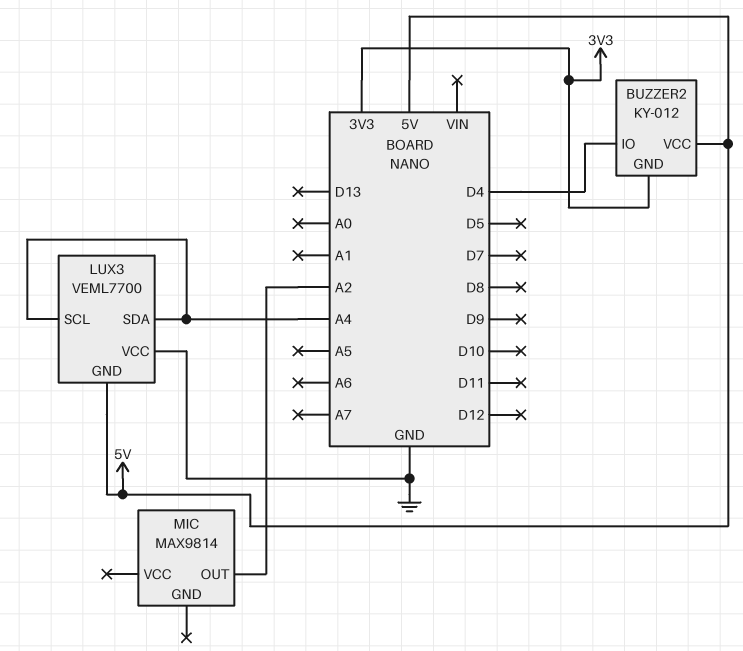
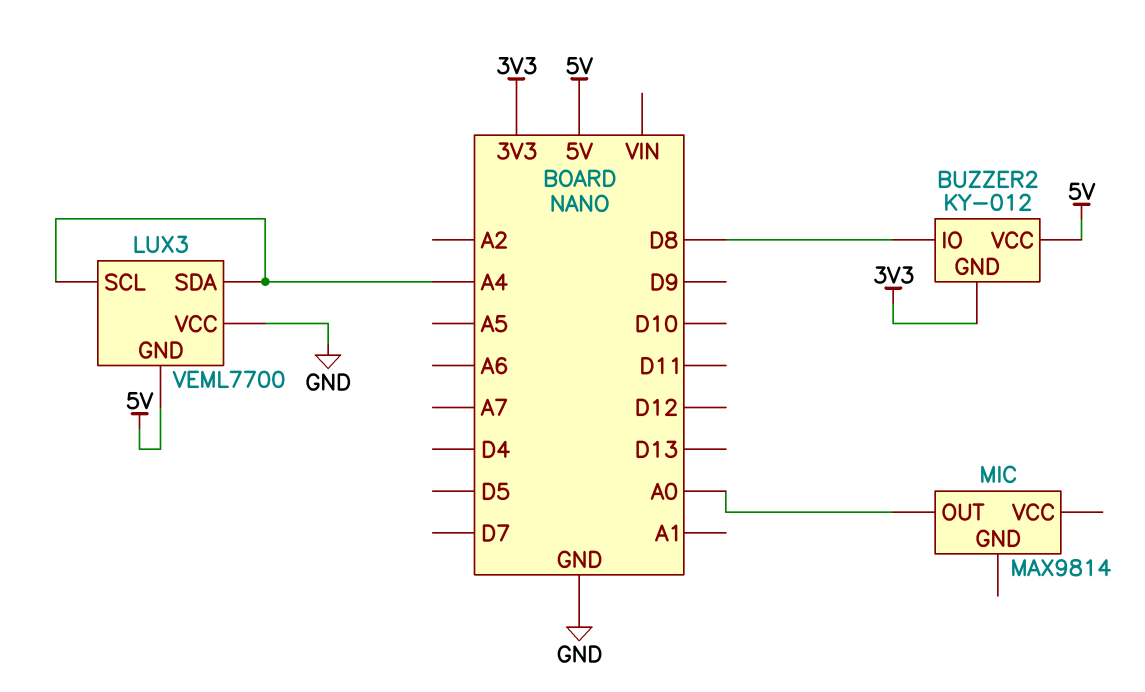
BUZZER2 pin IO: D4 -> D8
MIC pin OUT: A2 -> A0

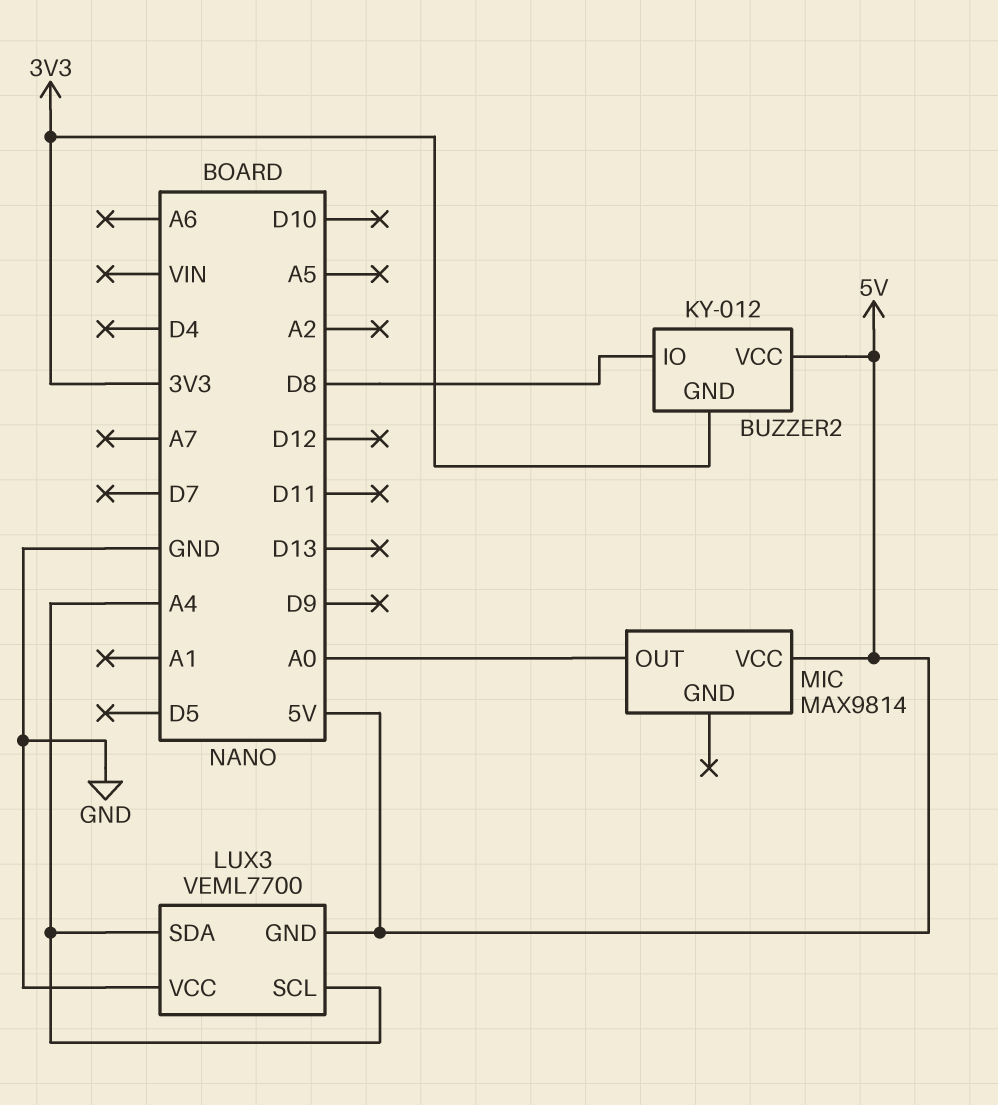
MIC pin VCC: none -> 5V

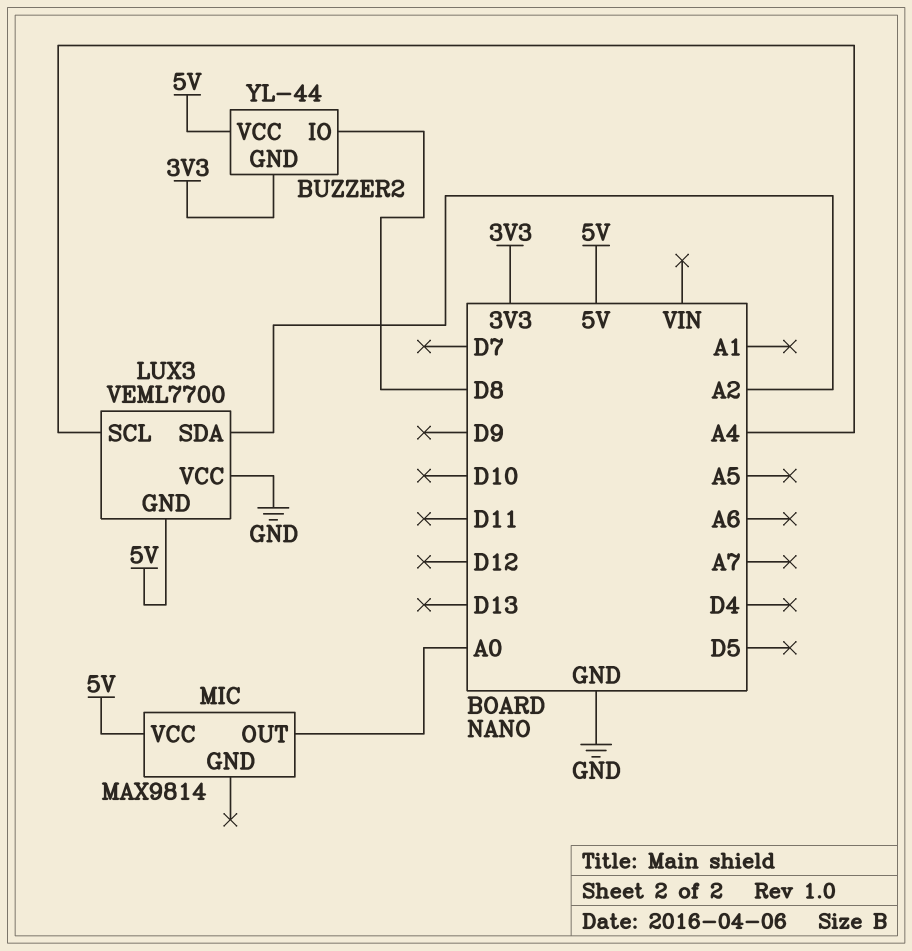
BUZZER2: KY-012 -> YL-44
LUX3 pin SDA: A4 -> A2

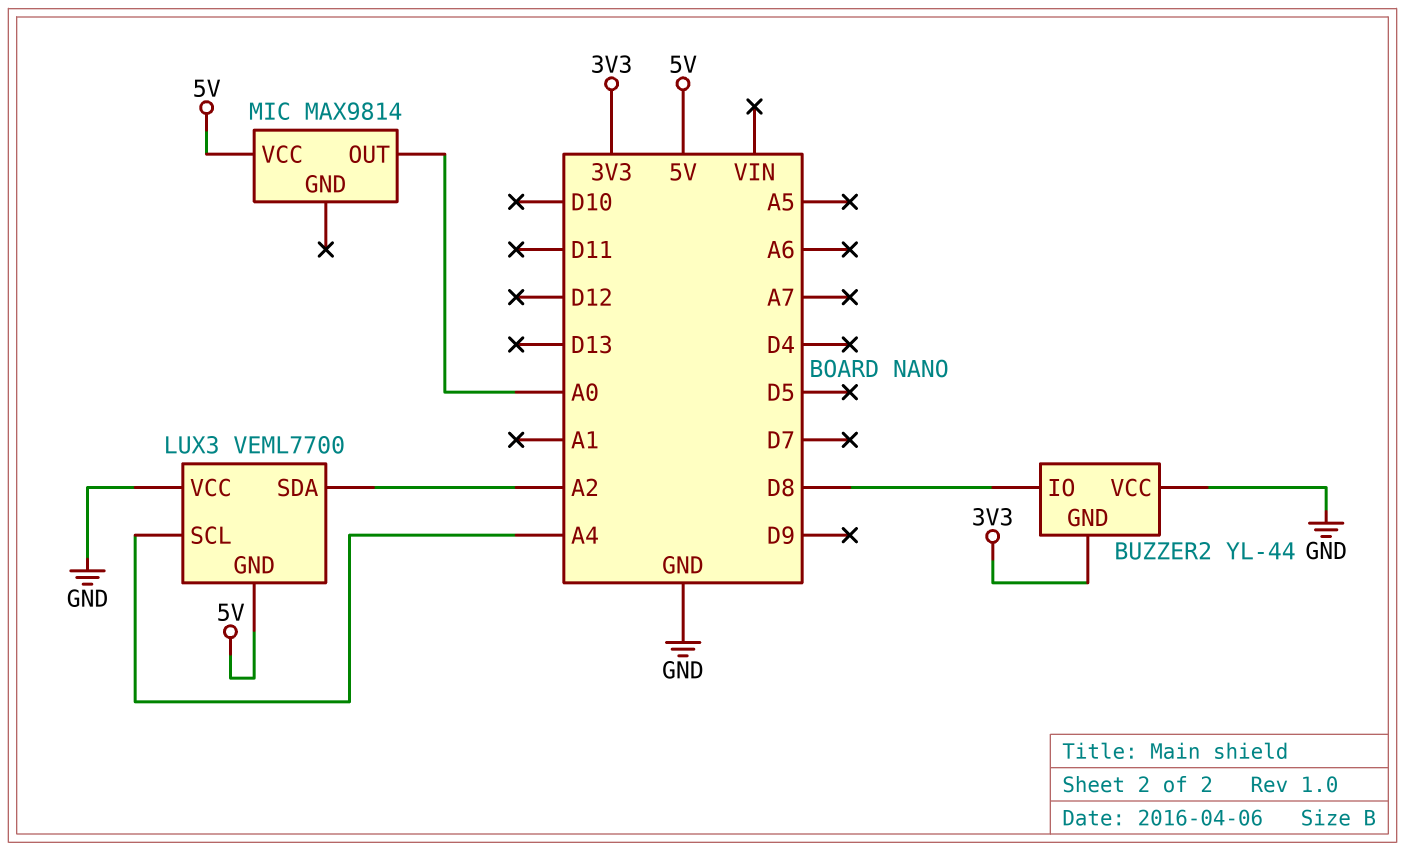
BUZZER2 pin VCC: 5V -> GND

